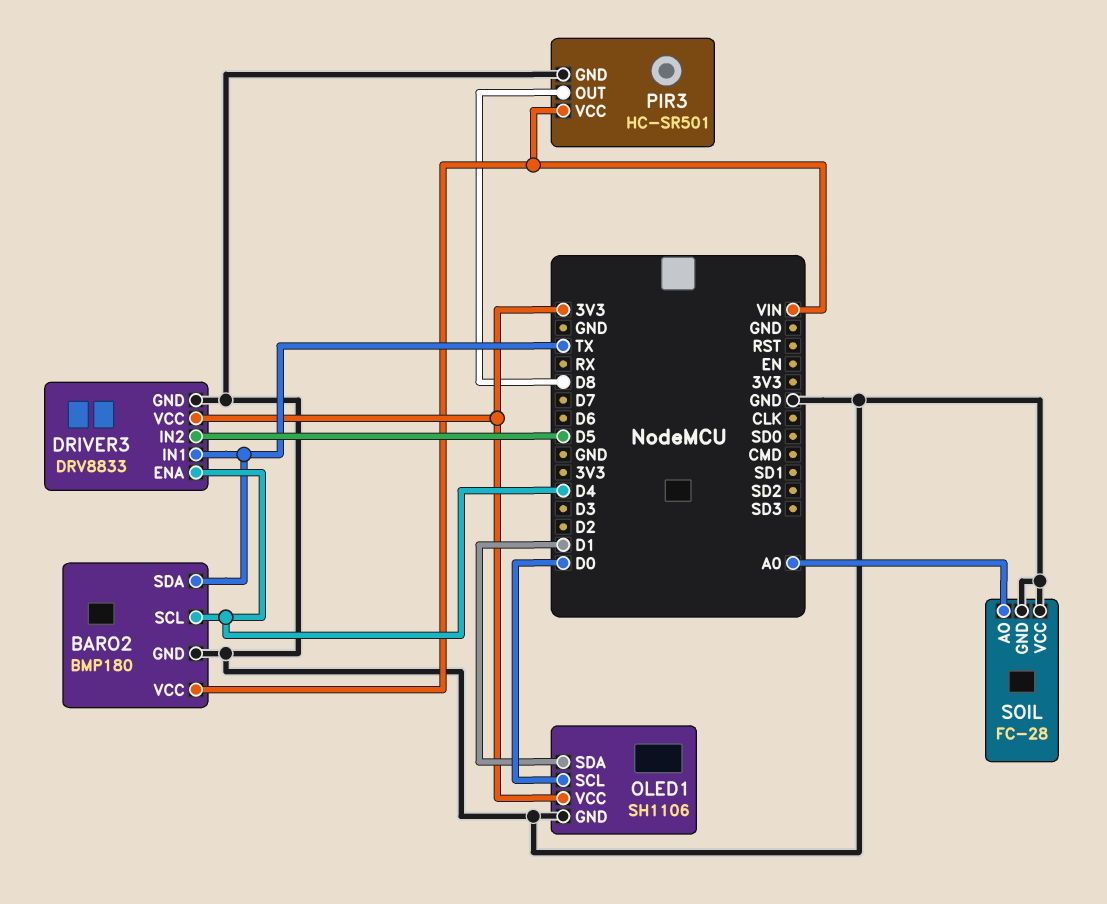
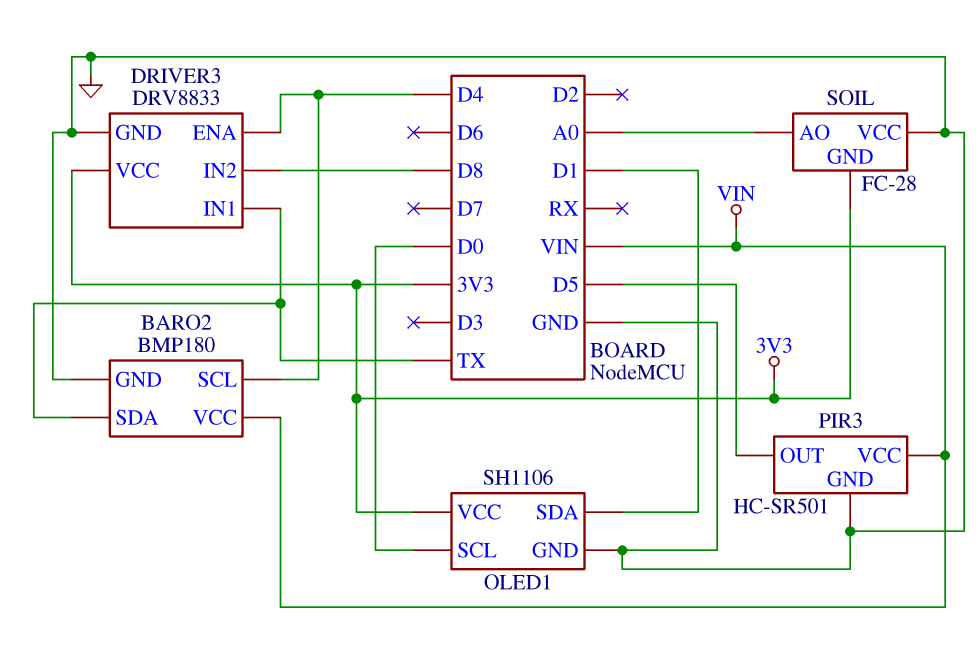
DRIVER3 pin IN2: D5 -> D8
PIR3 pin OUT: D8 -> D5
SOIL pin GND: GND -> 3V3

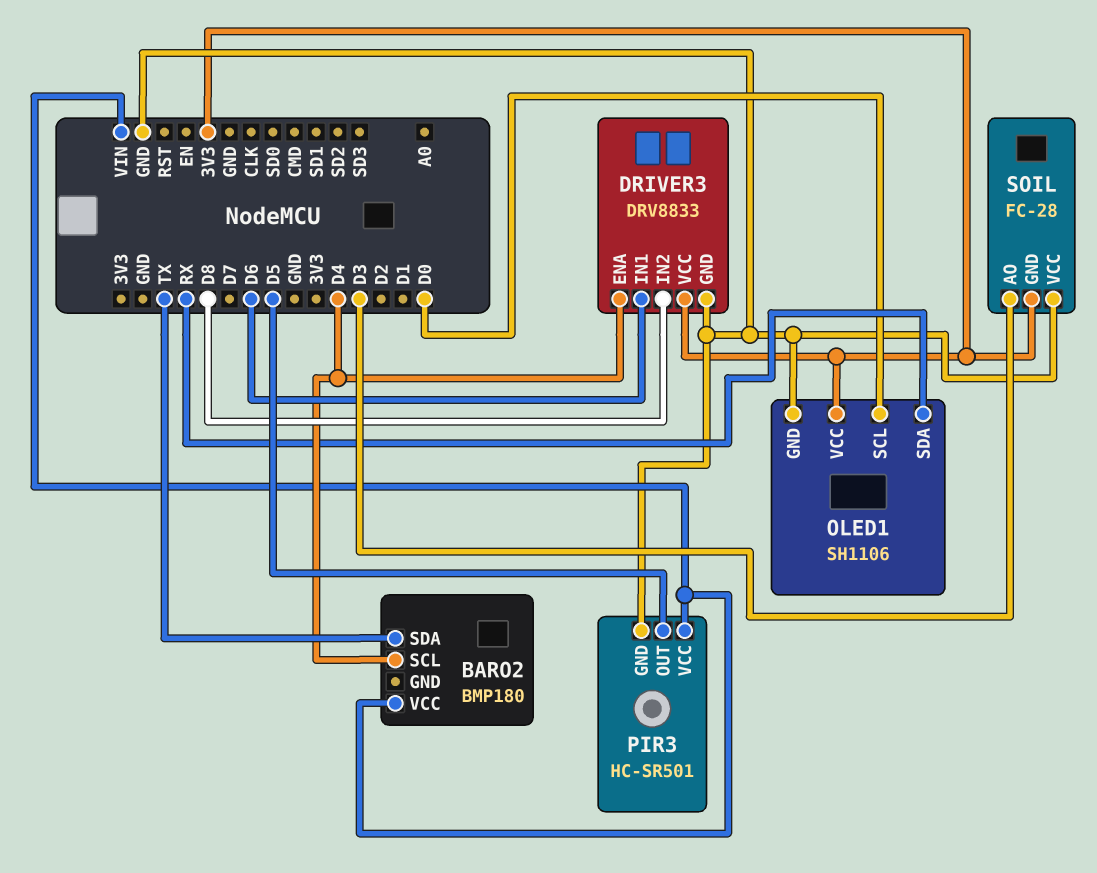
BARO2 pin GND: GND -> none
DRIVER3 pin IN1: TX -> D6
OLED1 pin SDA: D1 -> RX
SOIL pin AO: A0 -> D3

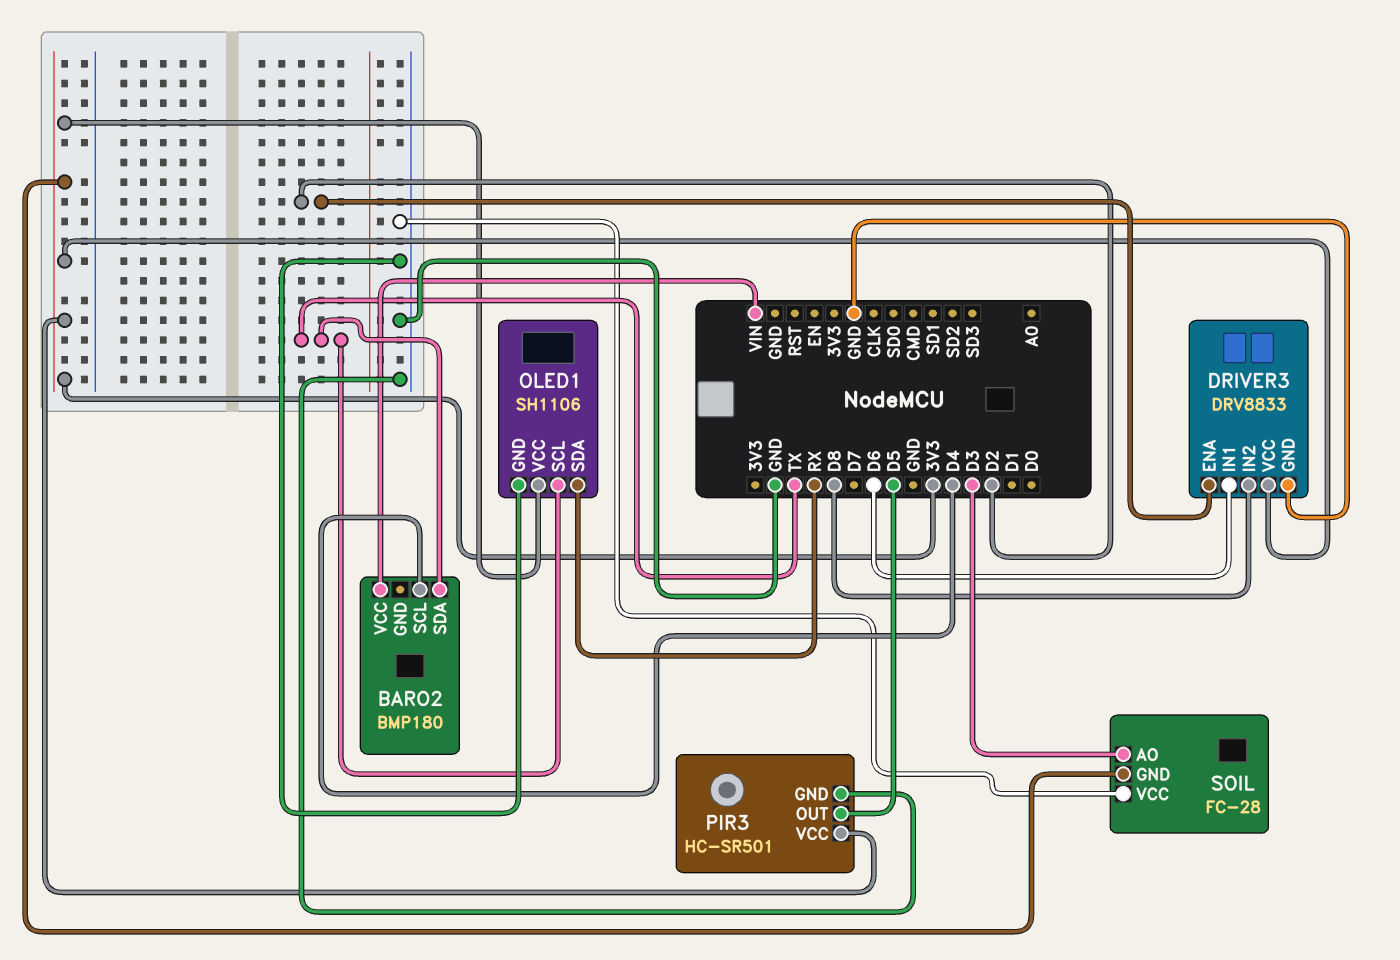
DRIVER3 pin ENA: D4 -> D2
OLED1 pin SCL: D0 -> TX
PIR3 pin VCC: VIN -> 3V3

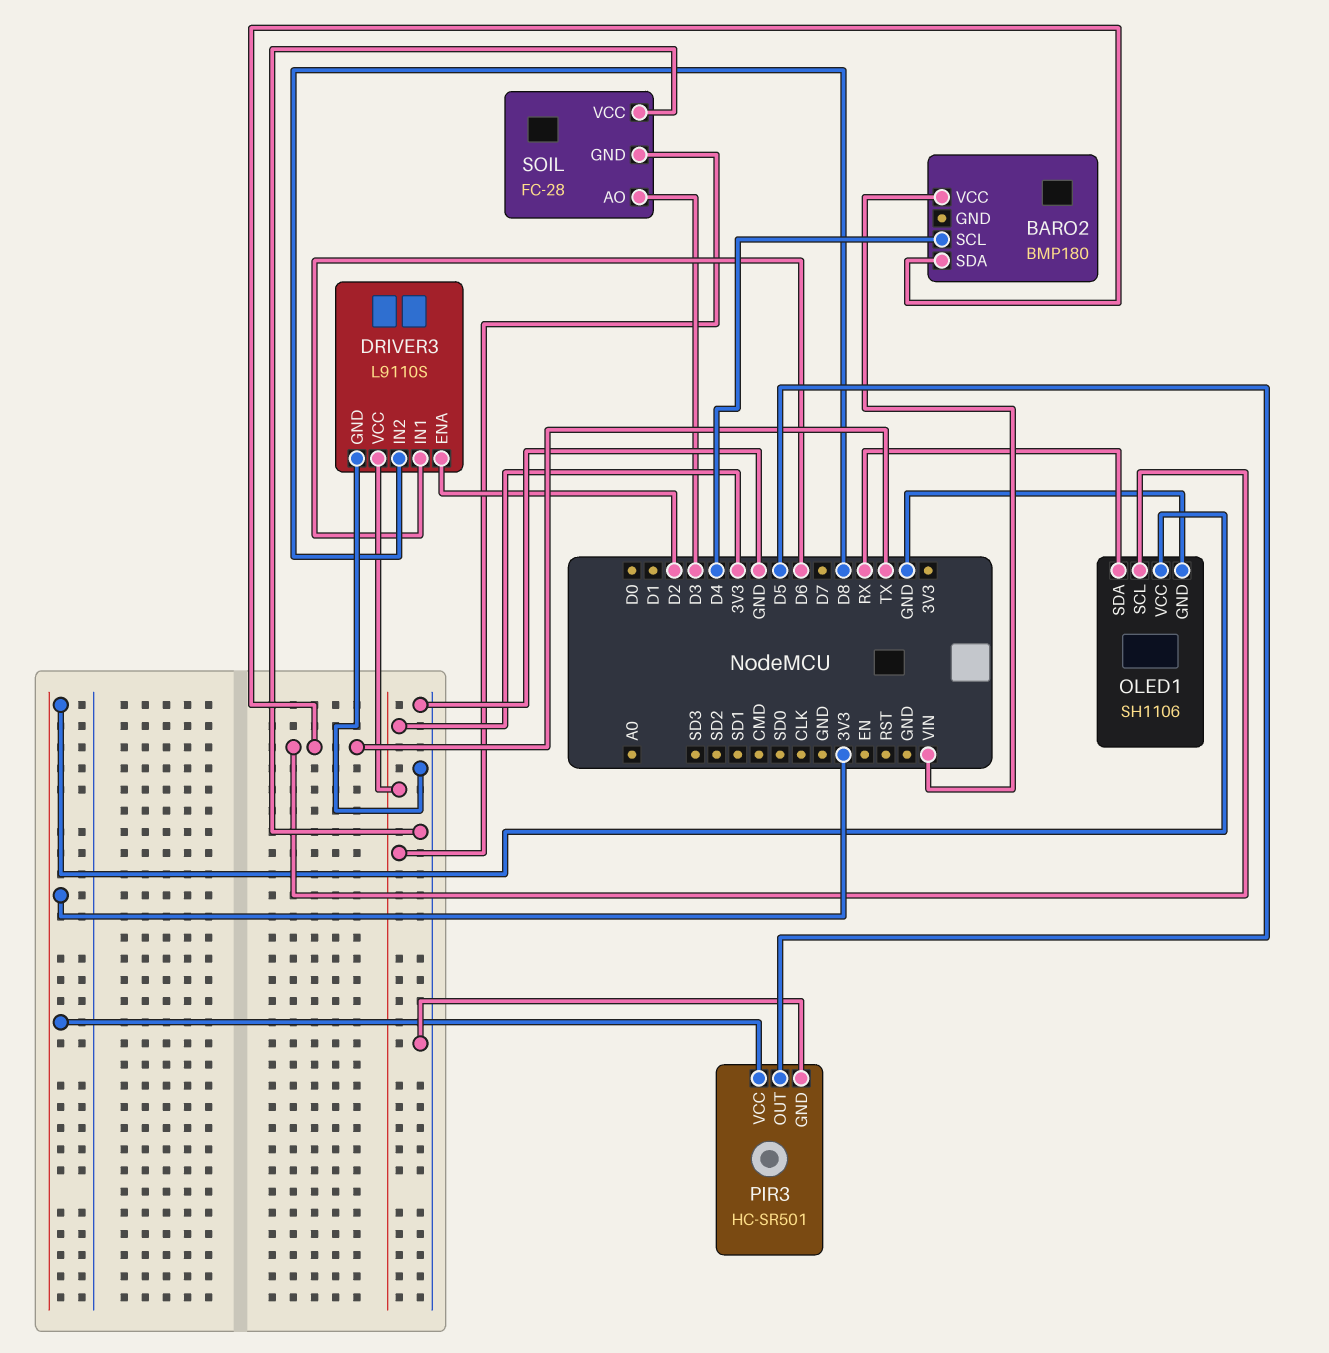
DRIVER3: DRV8833 -> L9110S

